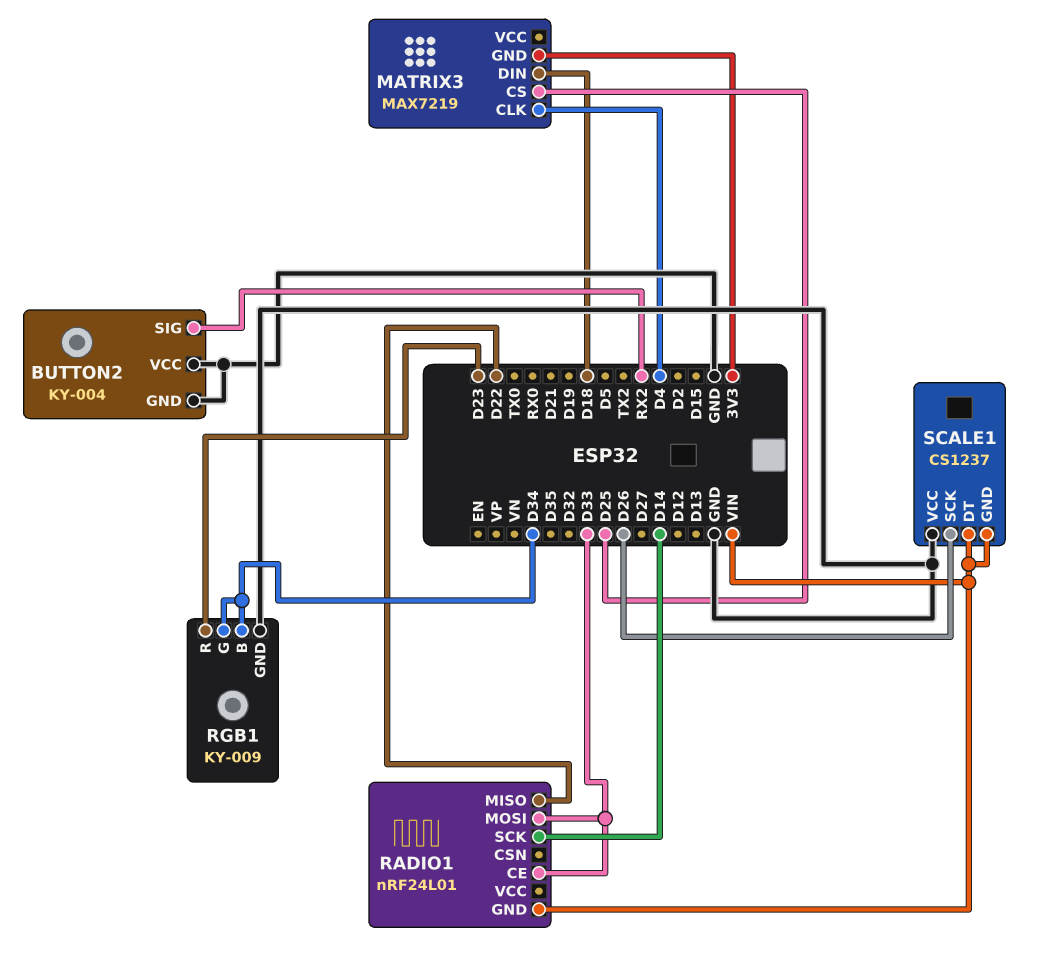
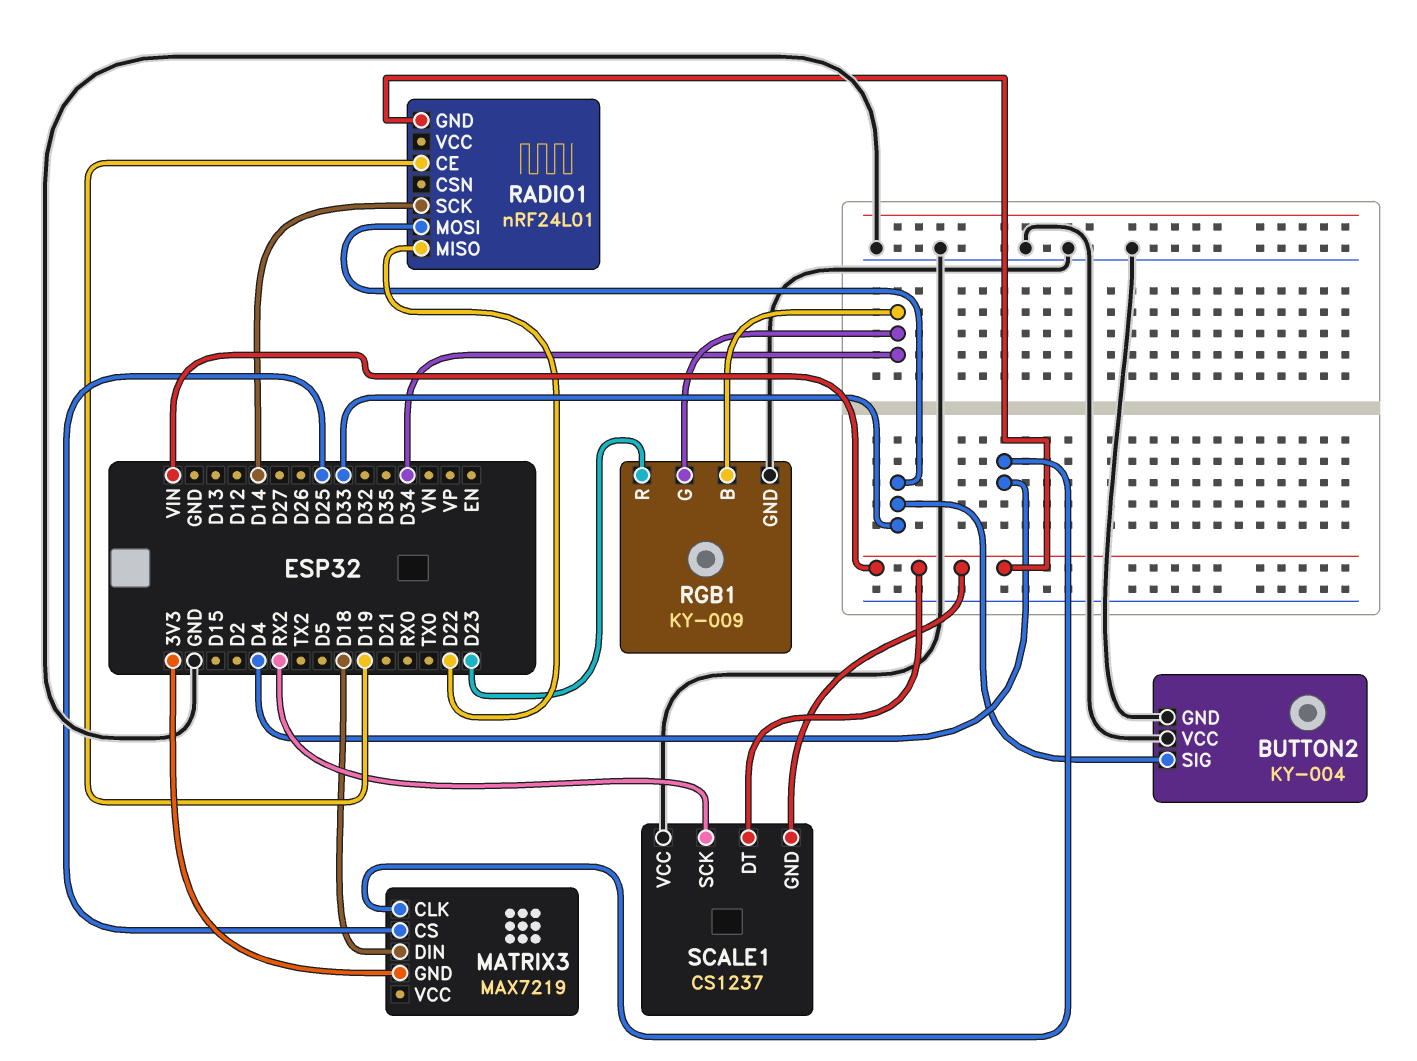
BUTTON2 pin SIG: RX2 -> D33
RADIO1 pin CE: D33 -> D19
SCALE1 pin SCK: D26 -> RX2

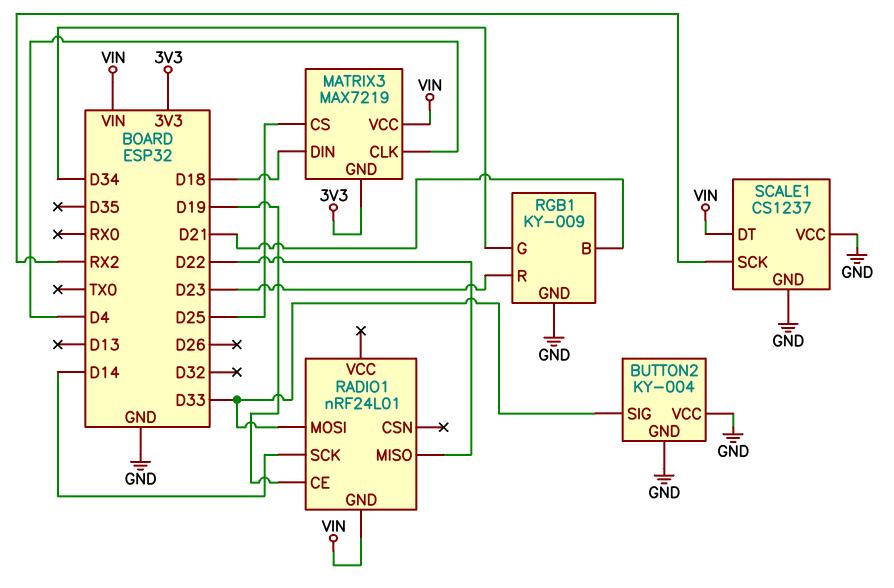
MATRIX3 pin VCC: none -> VIN
RGB1 pin B: D34 -> D21
SCALE1 pin GND: VIN -> GND

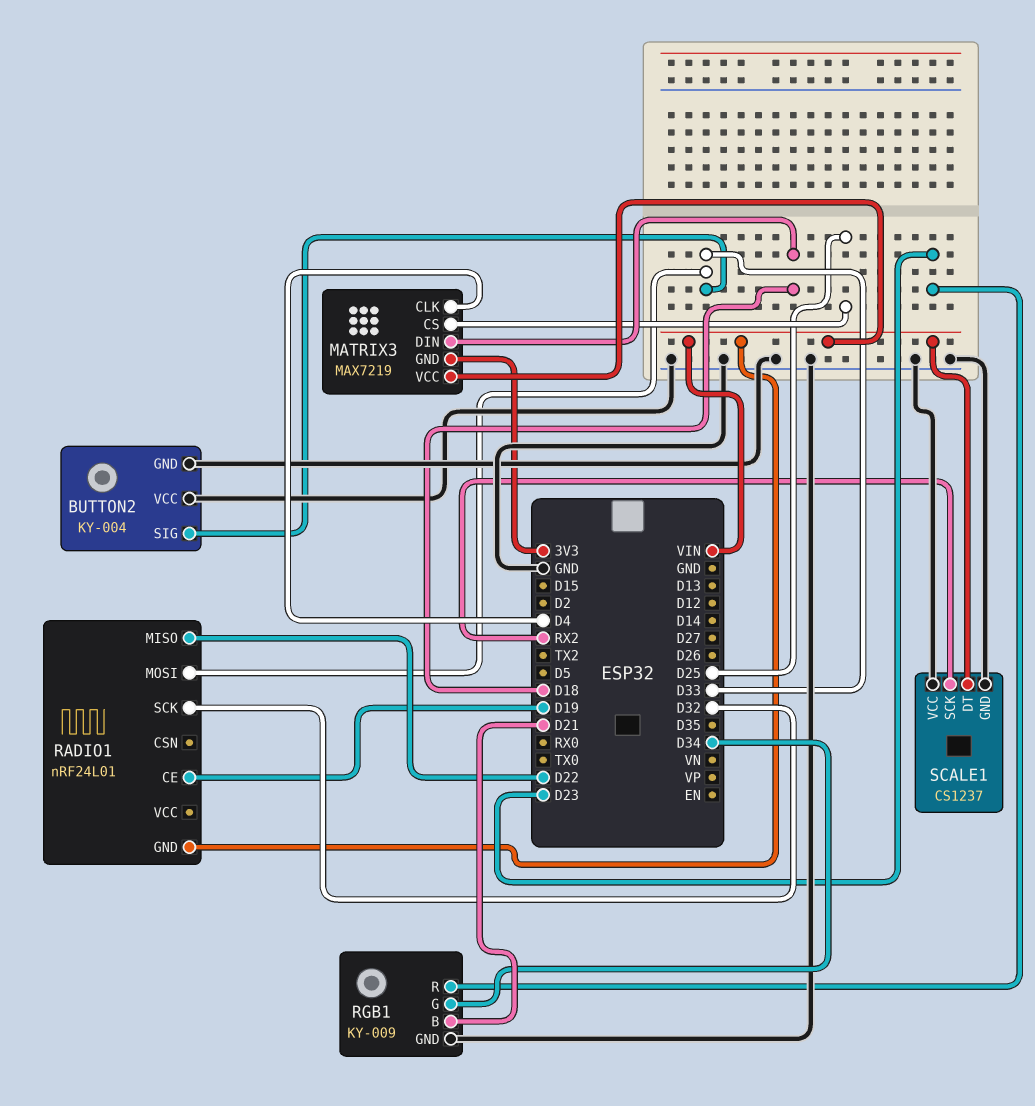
RADIO1 pin SCK: D14 -> D32

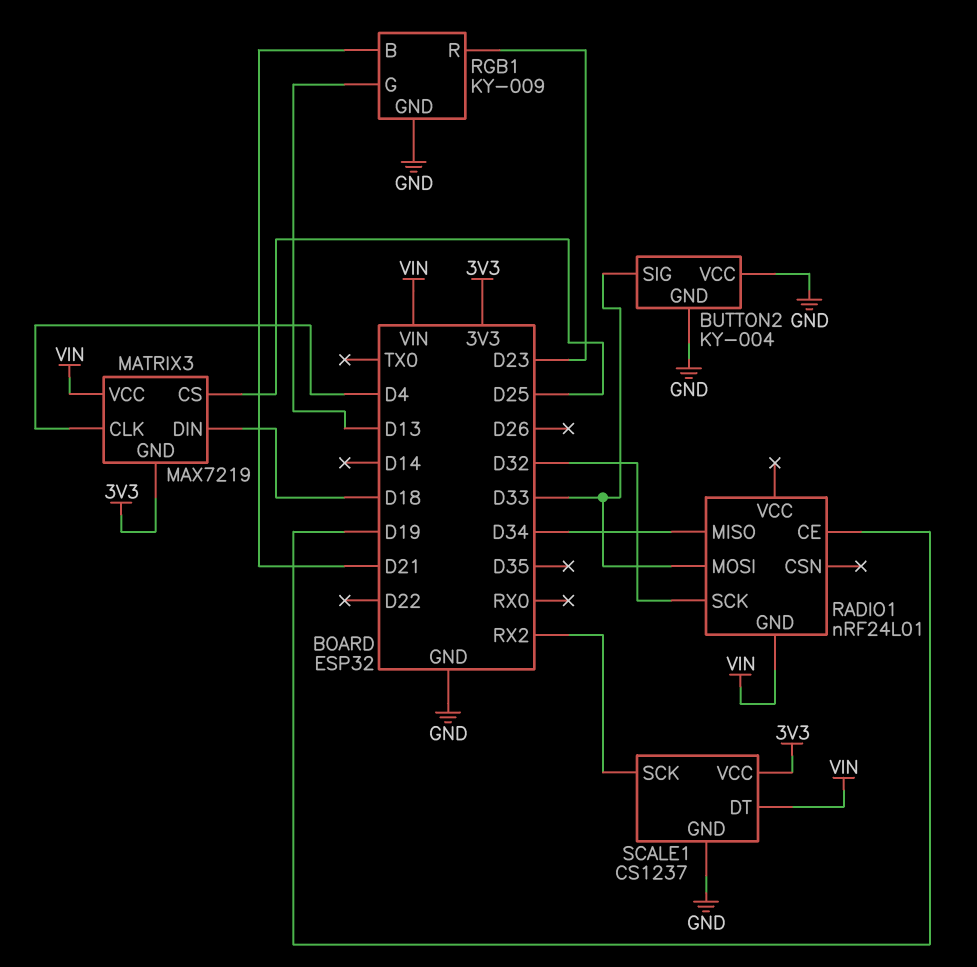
RADIO1 pin MISO: D22 -> D34
RGB1 pin G: D34 -> D13
SCALE1 pin VCC: GND -> 3V3

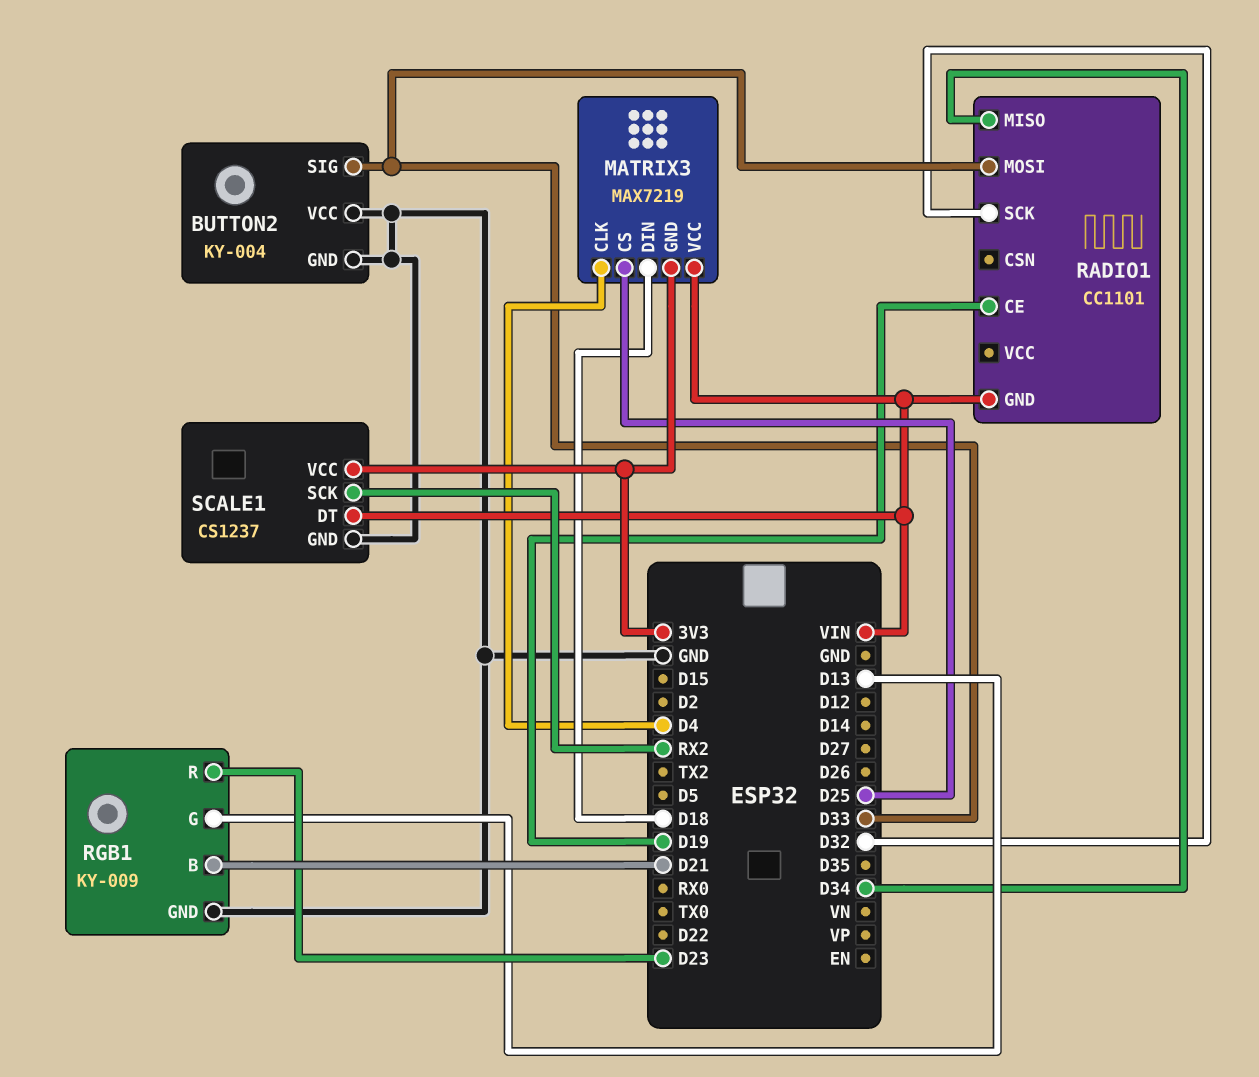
RADIO1: nRF24L01 -> CC1101

